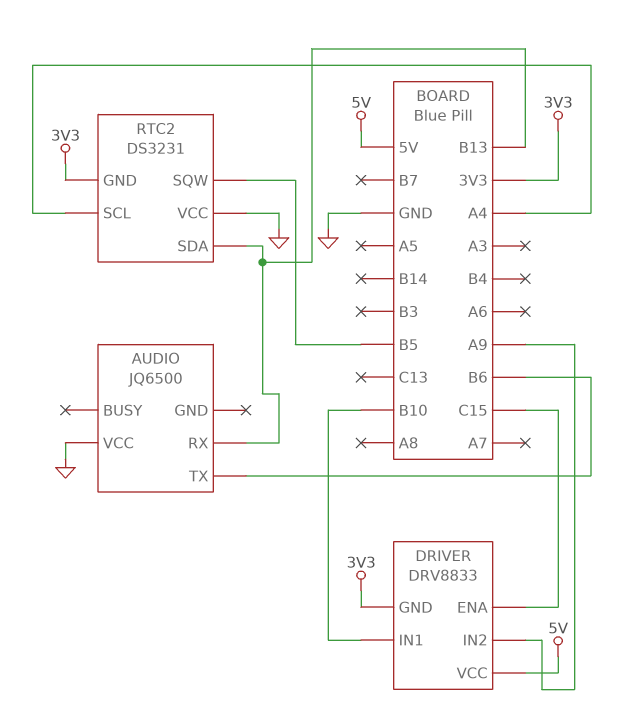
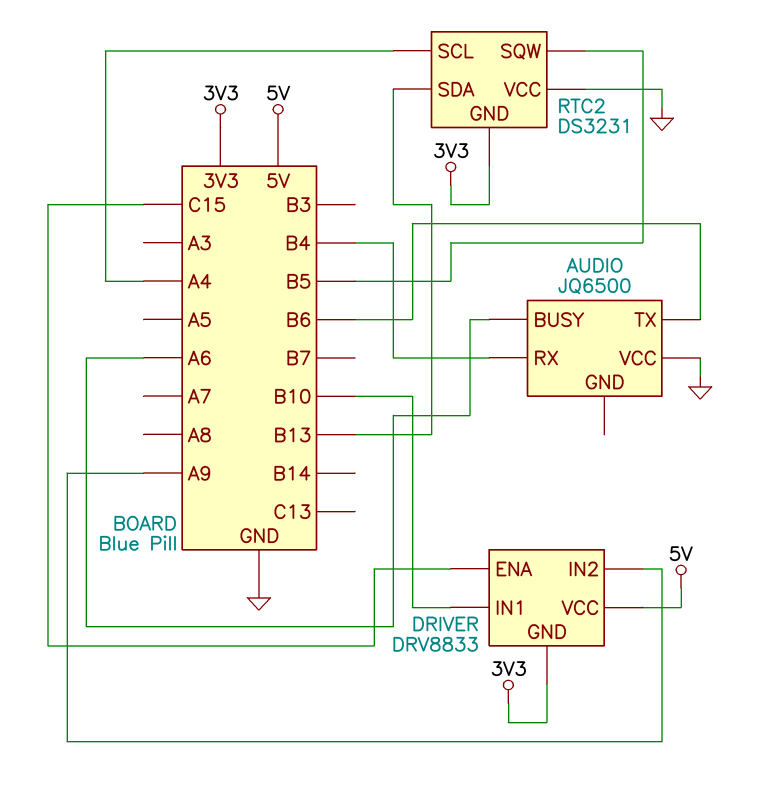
AUDIO pin BUSY: none -> A6
AUDIO pin RX: B13 -> B4

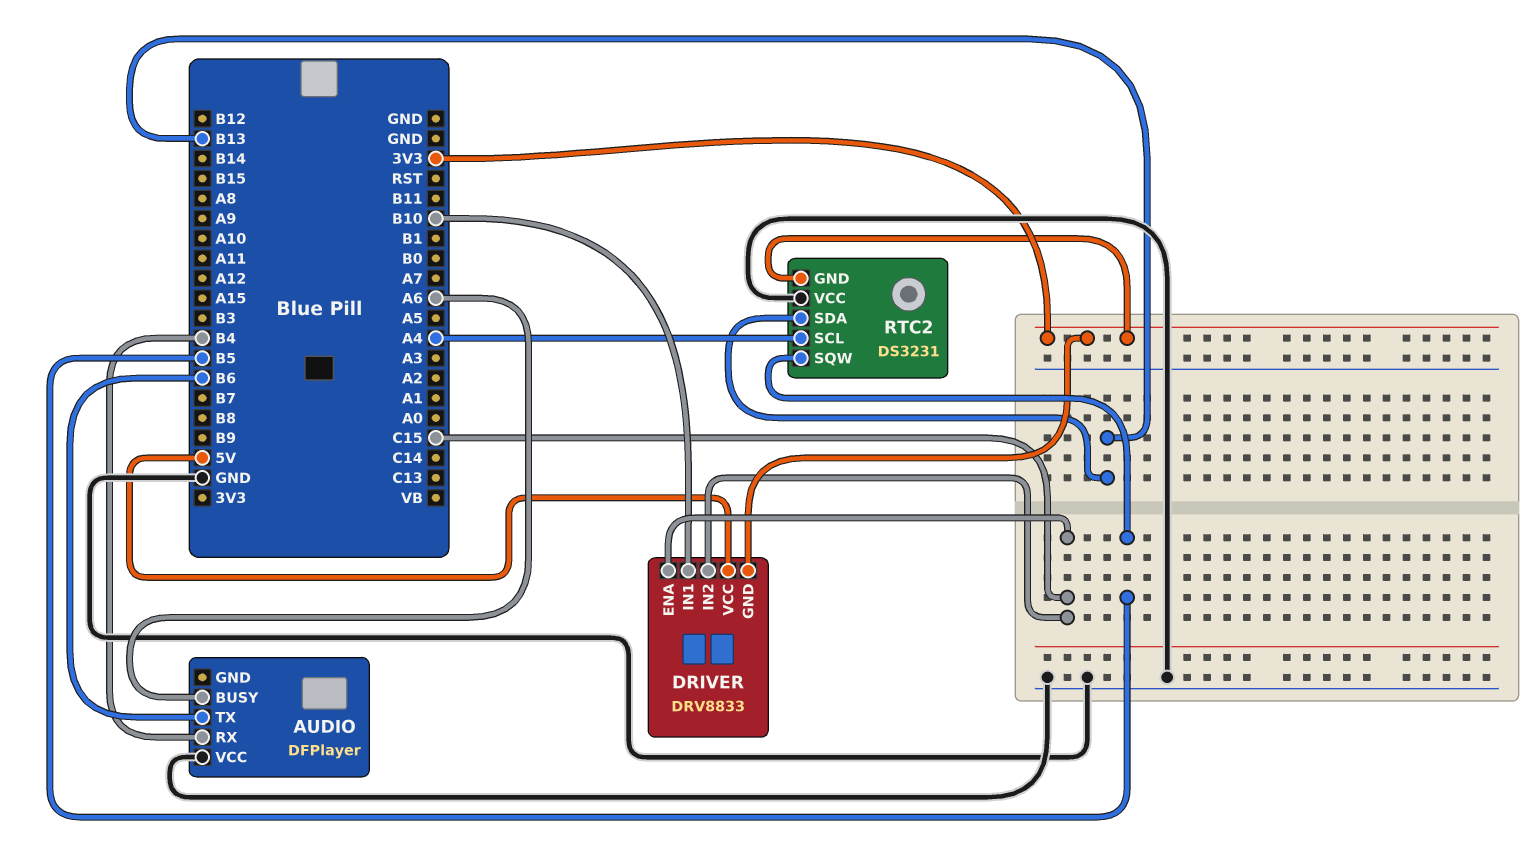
AUDIO: JQ6500 -> DFPlayer
DRIVER pin IN2: A9 -> C15

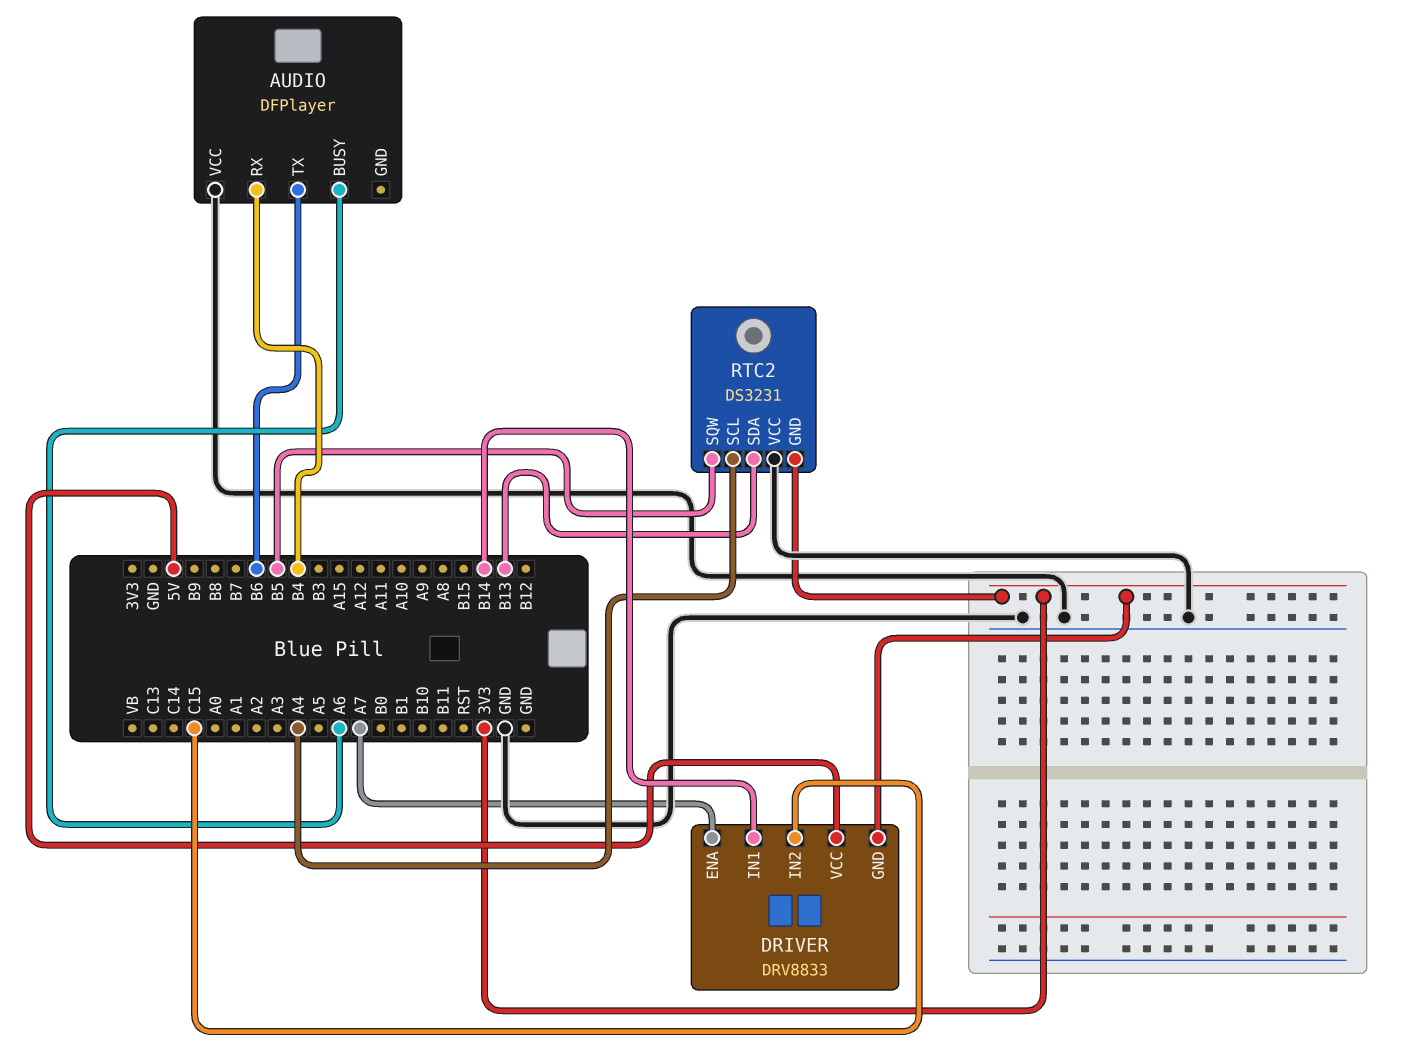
DRIVER pin ENA: C15 -> A7
DRIVER pin IN1: B10 -> B14

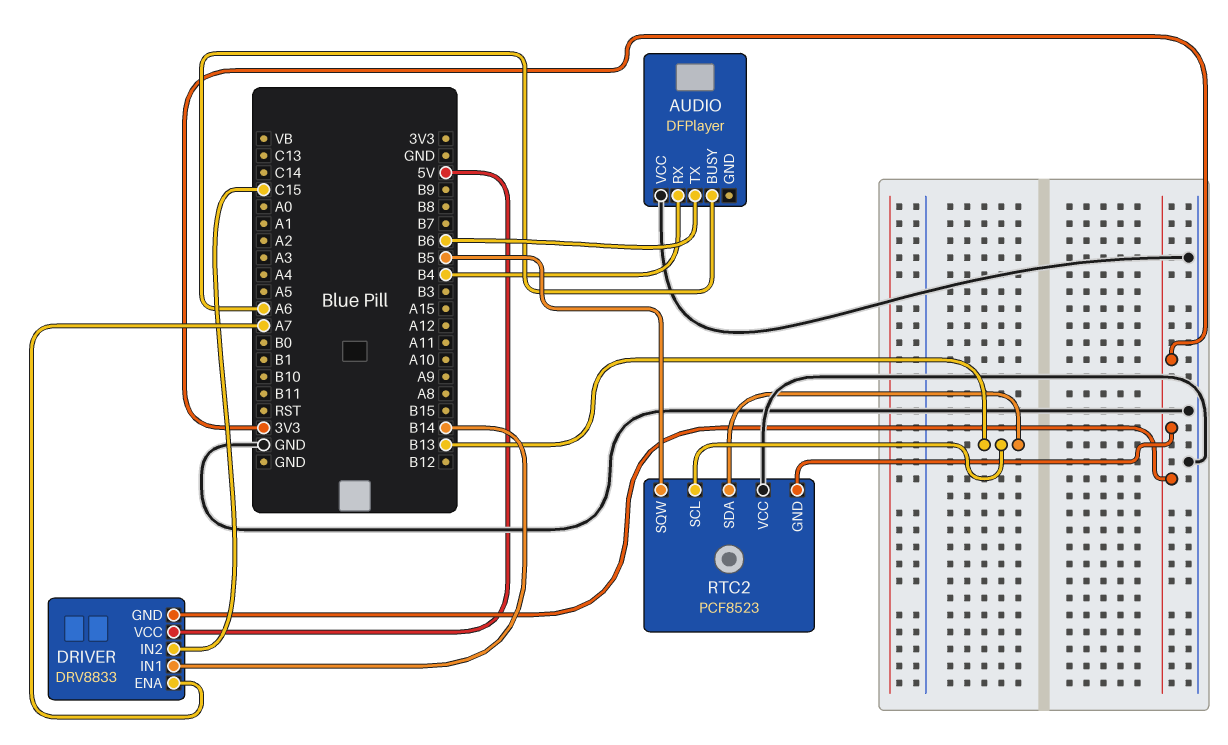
RTC2: DS3231 -> PCF8523
RTC2 pin SCL: A4 -> B13

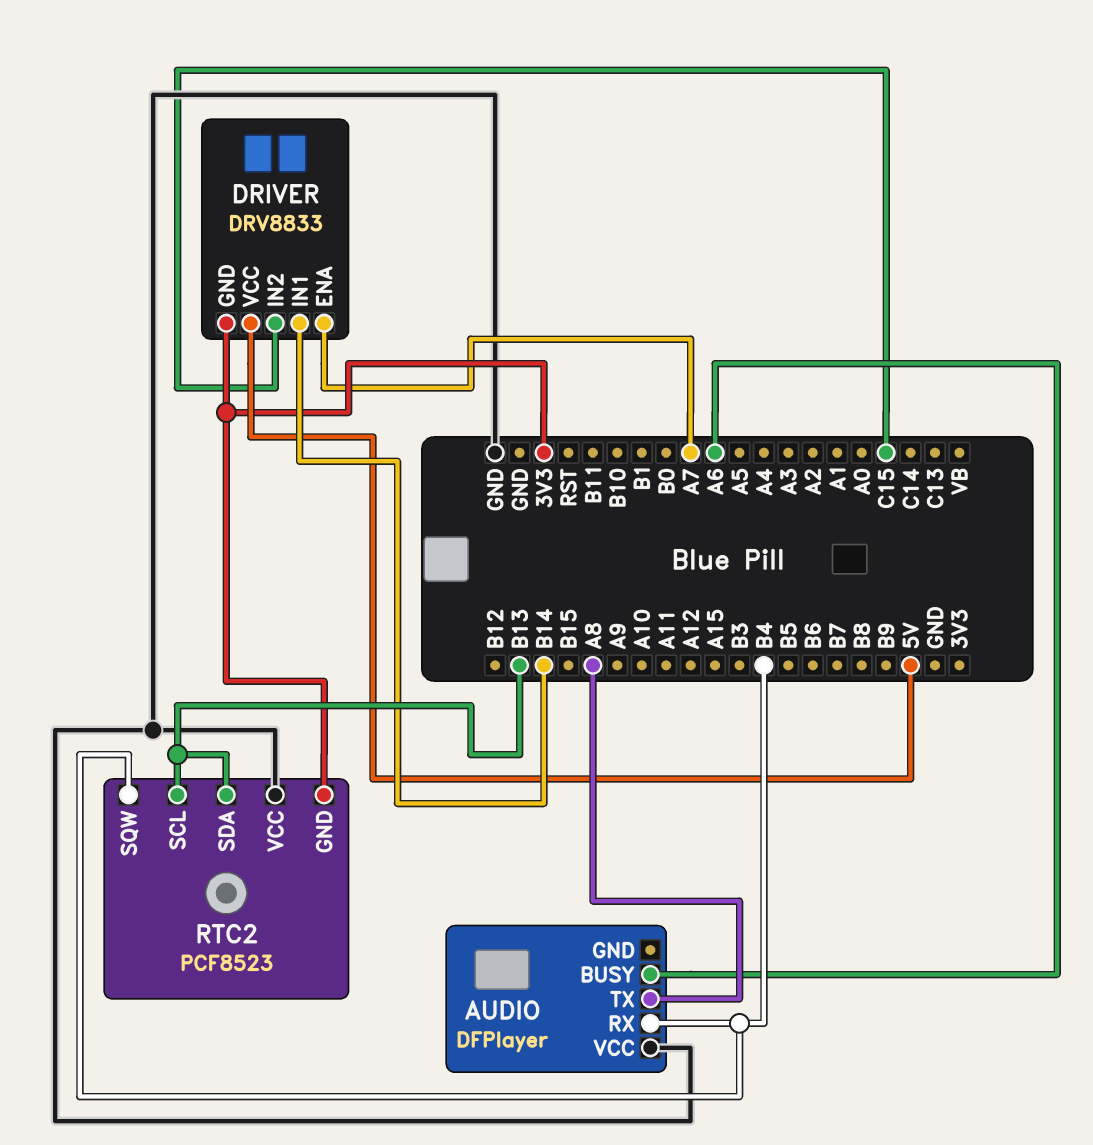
AUDIO pin TX: B6 -> A8
RTC2 pin SQW: B5 -> B4

